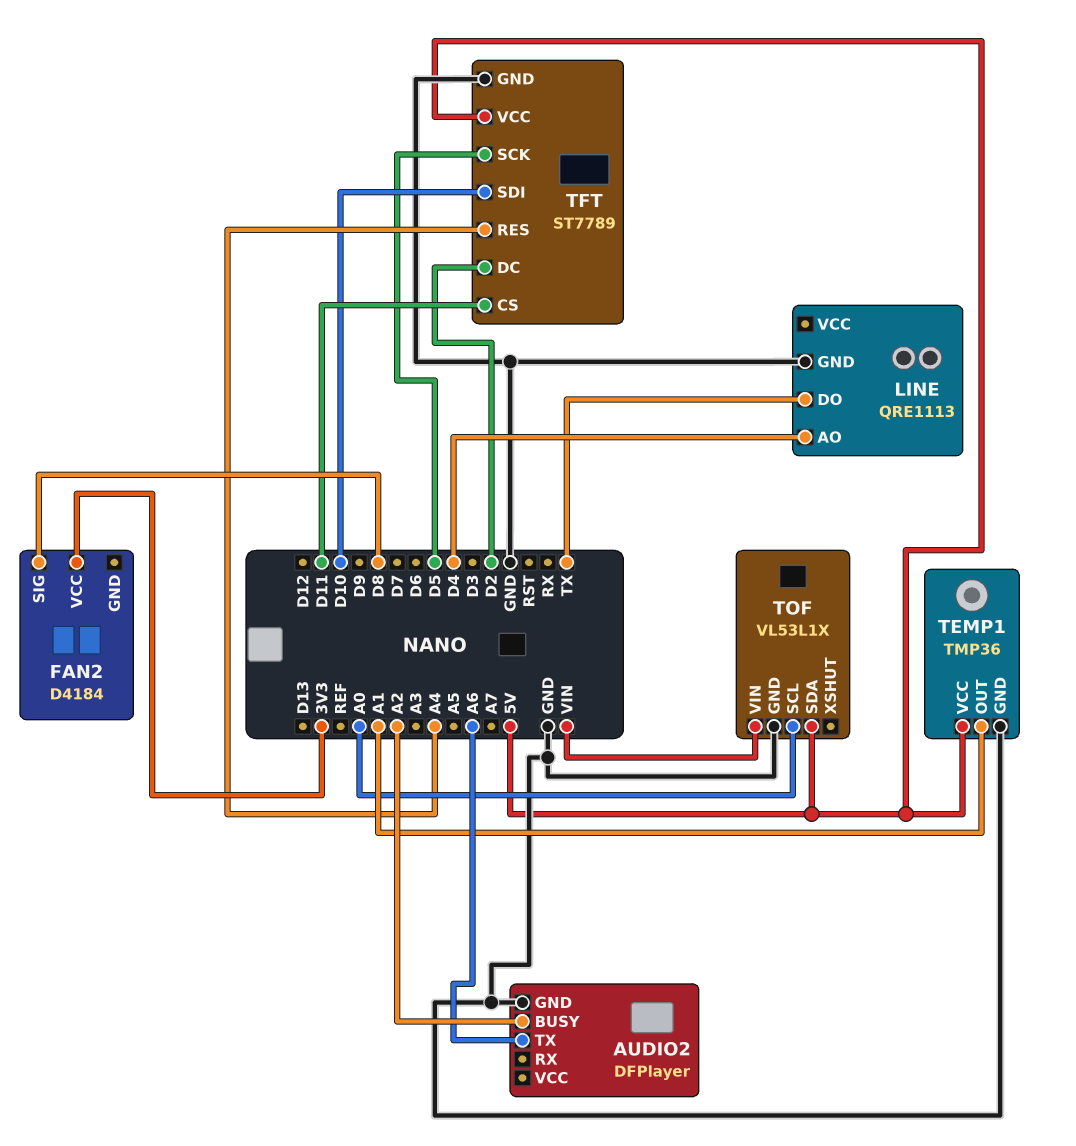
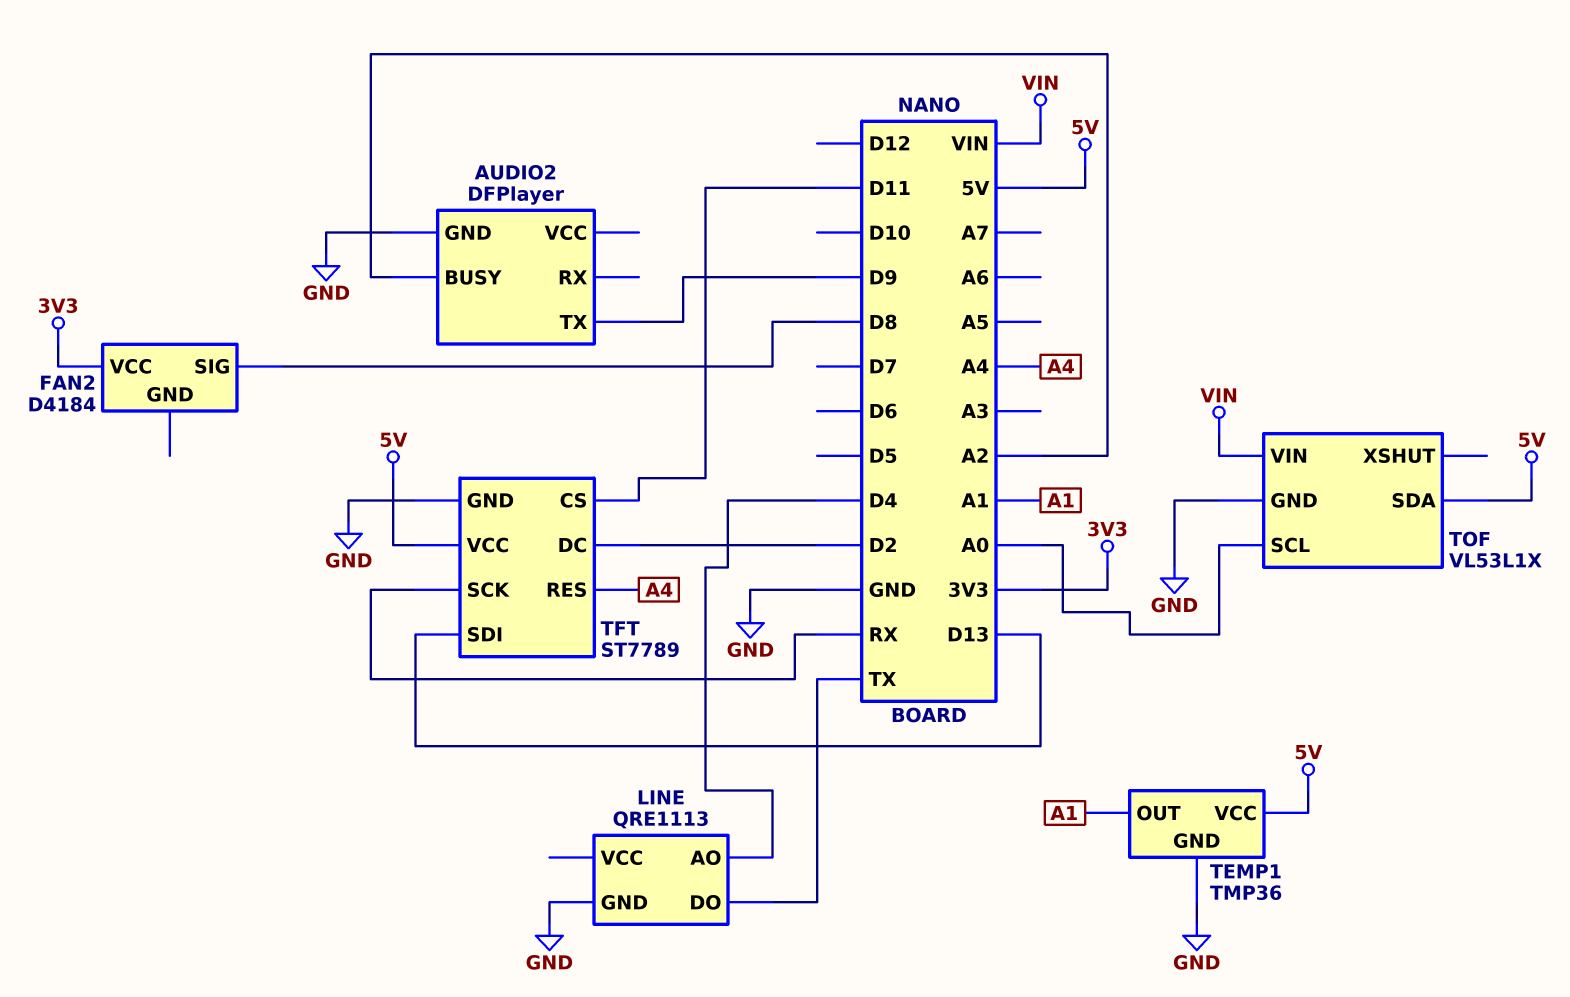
AUDIO2 pin TX: A6 -> D9
TFT pin SCK: D5 -> RX
TFT pin SDI: D10 -> D13

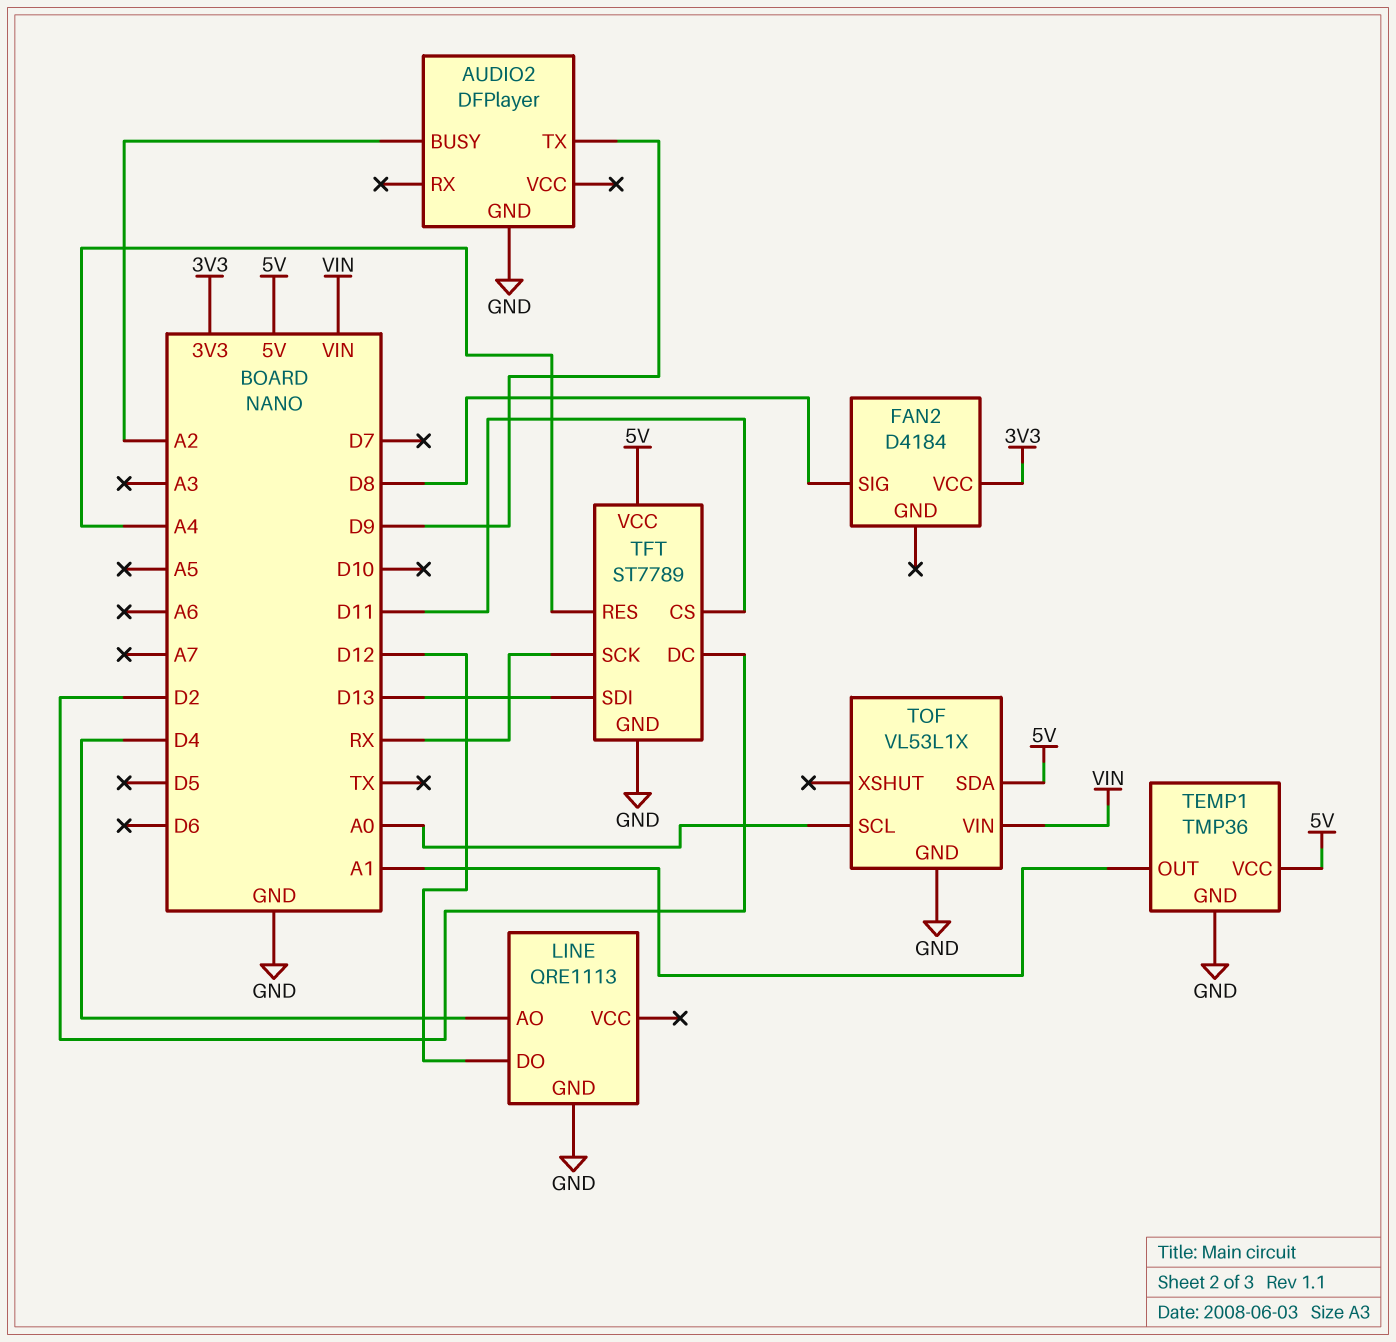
LINE pin DO: TX -> D12

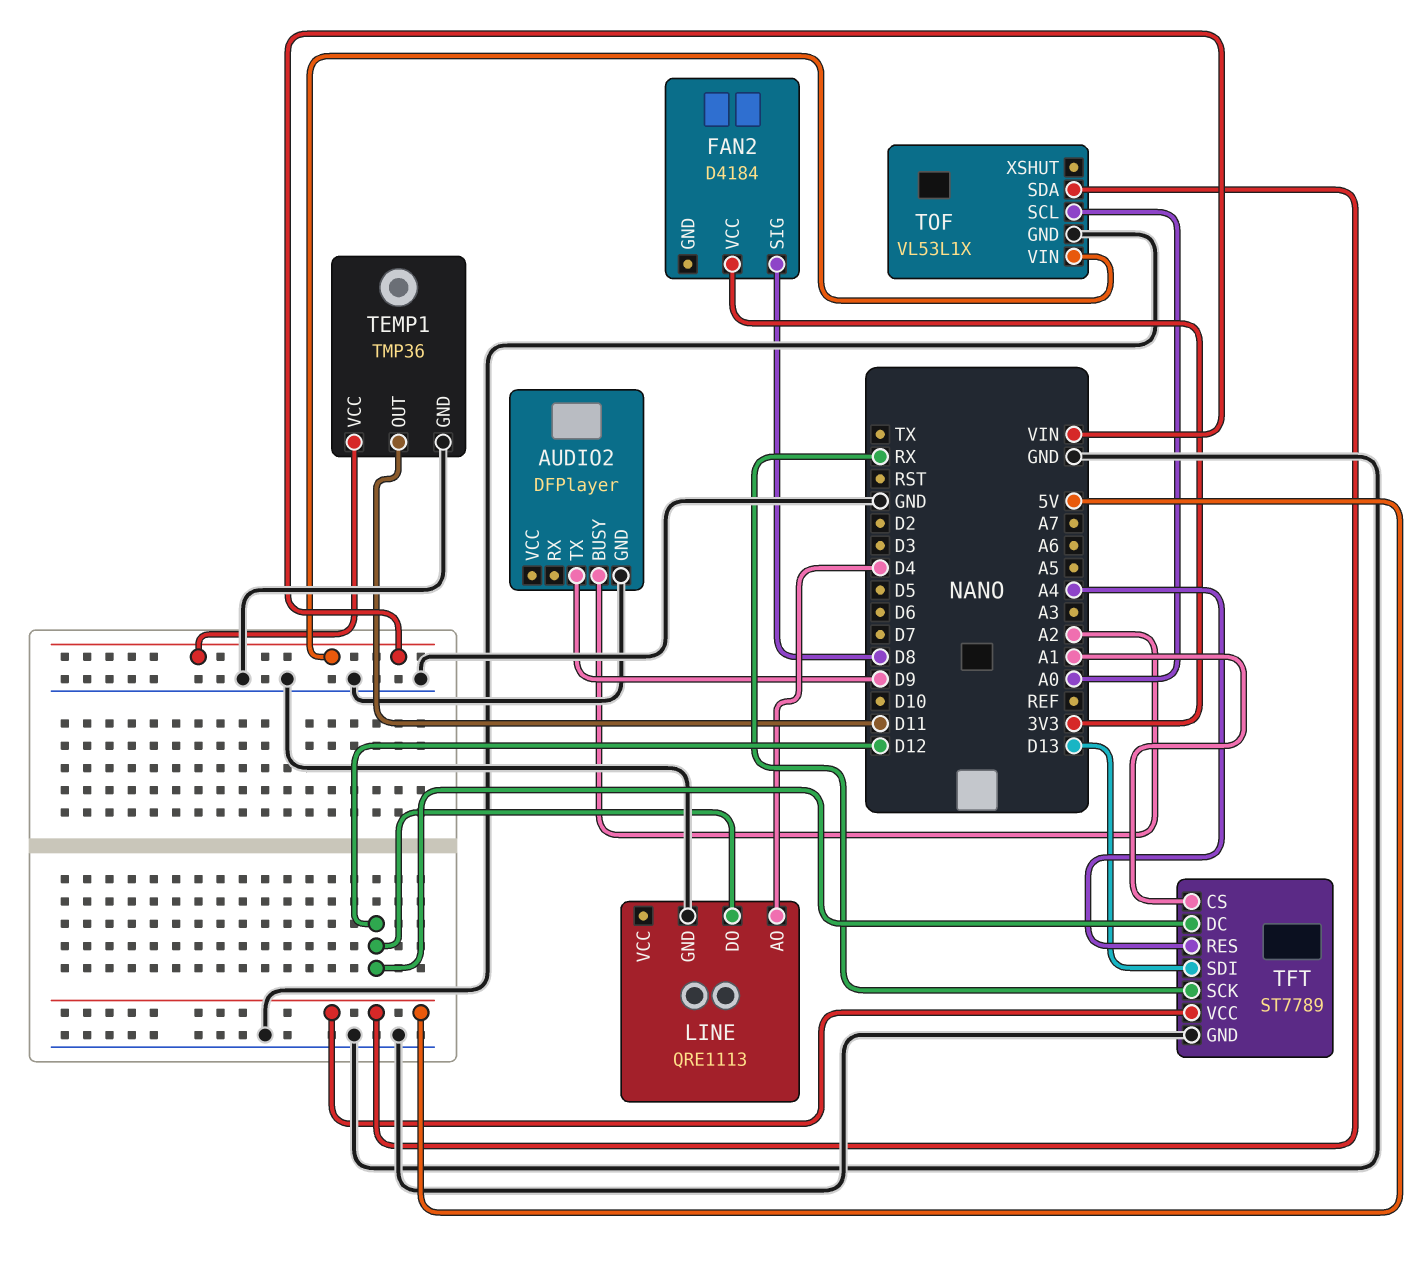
TEMP1 pin OUT: A1 -> D11
TEMP1 pin VCC: 5V -> VIN
TFT pin CS: D11 -> A1
TFT pin DC: D2 -> D12

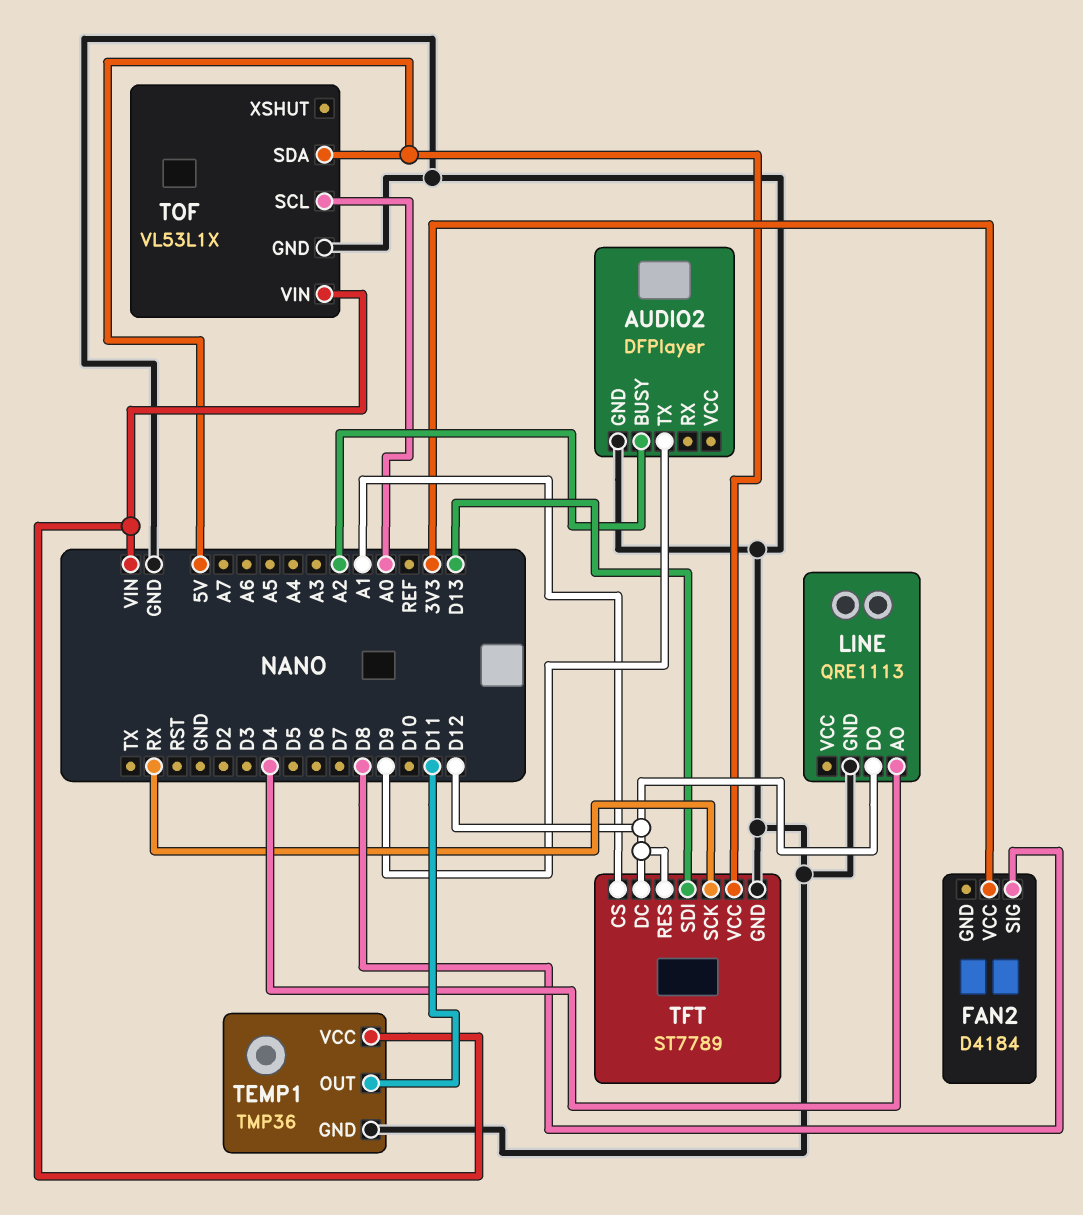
TFT pin RES: A4 -> D12

